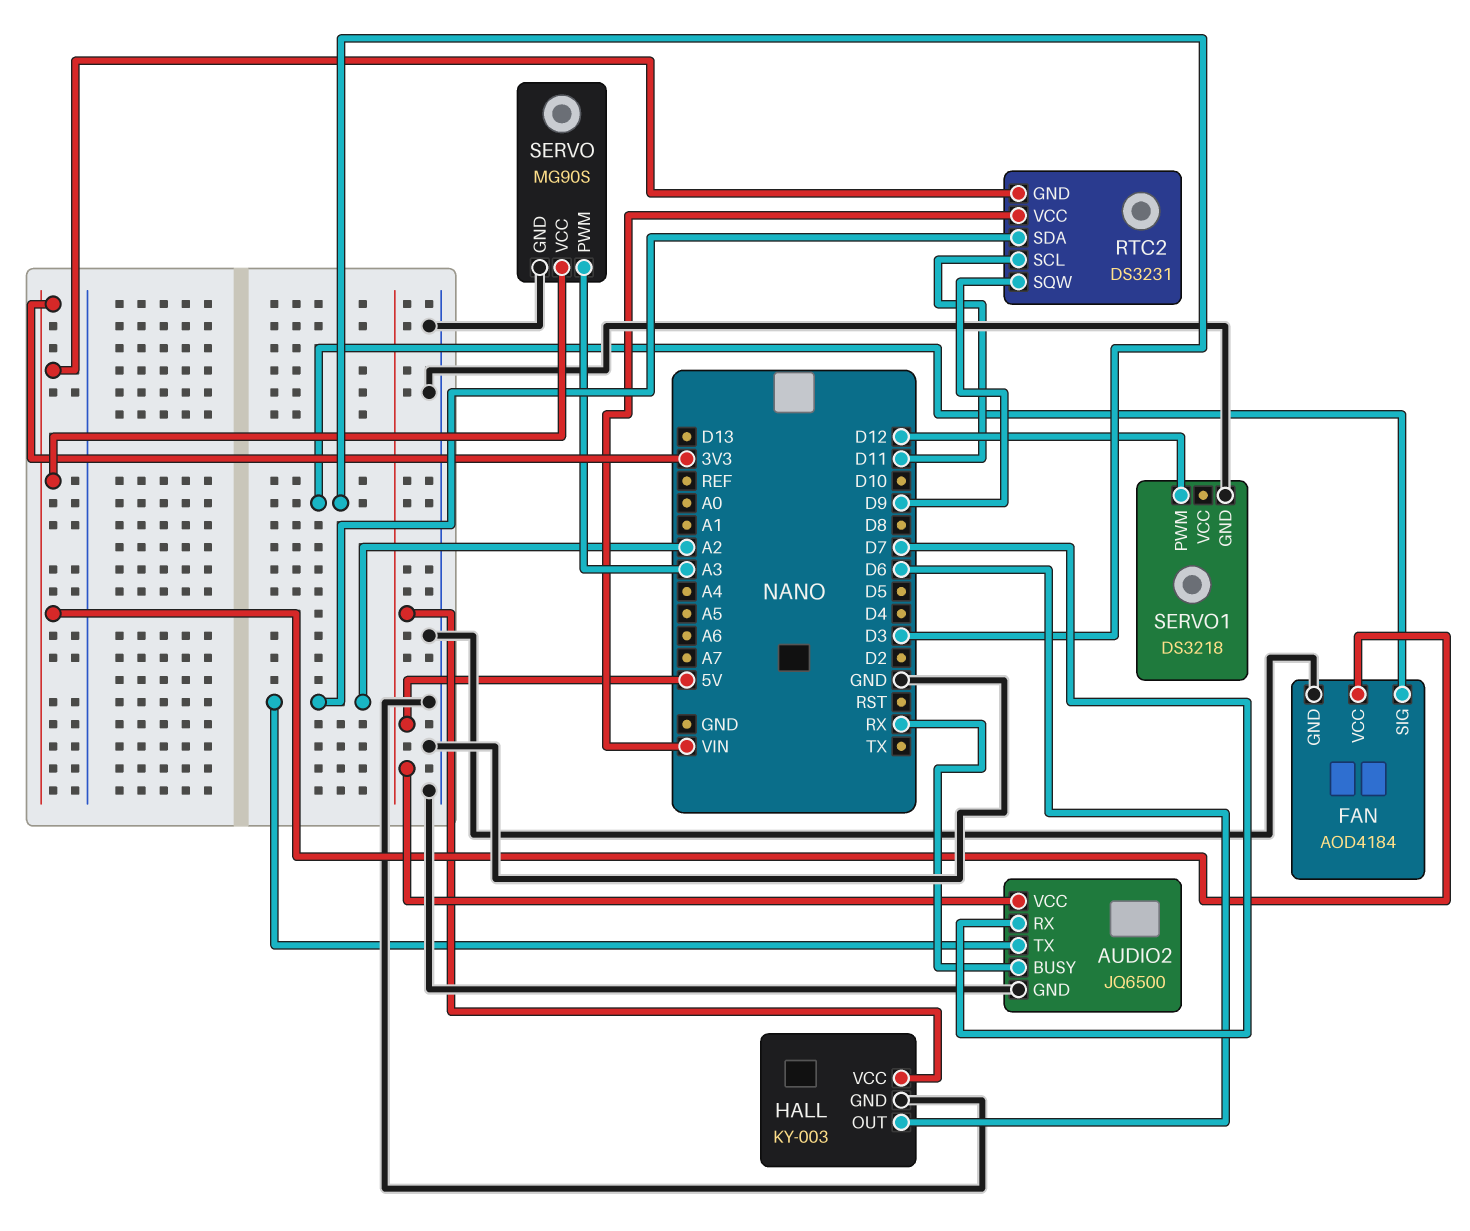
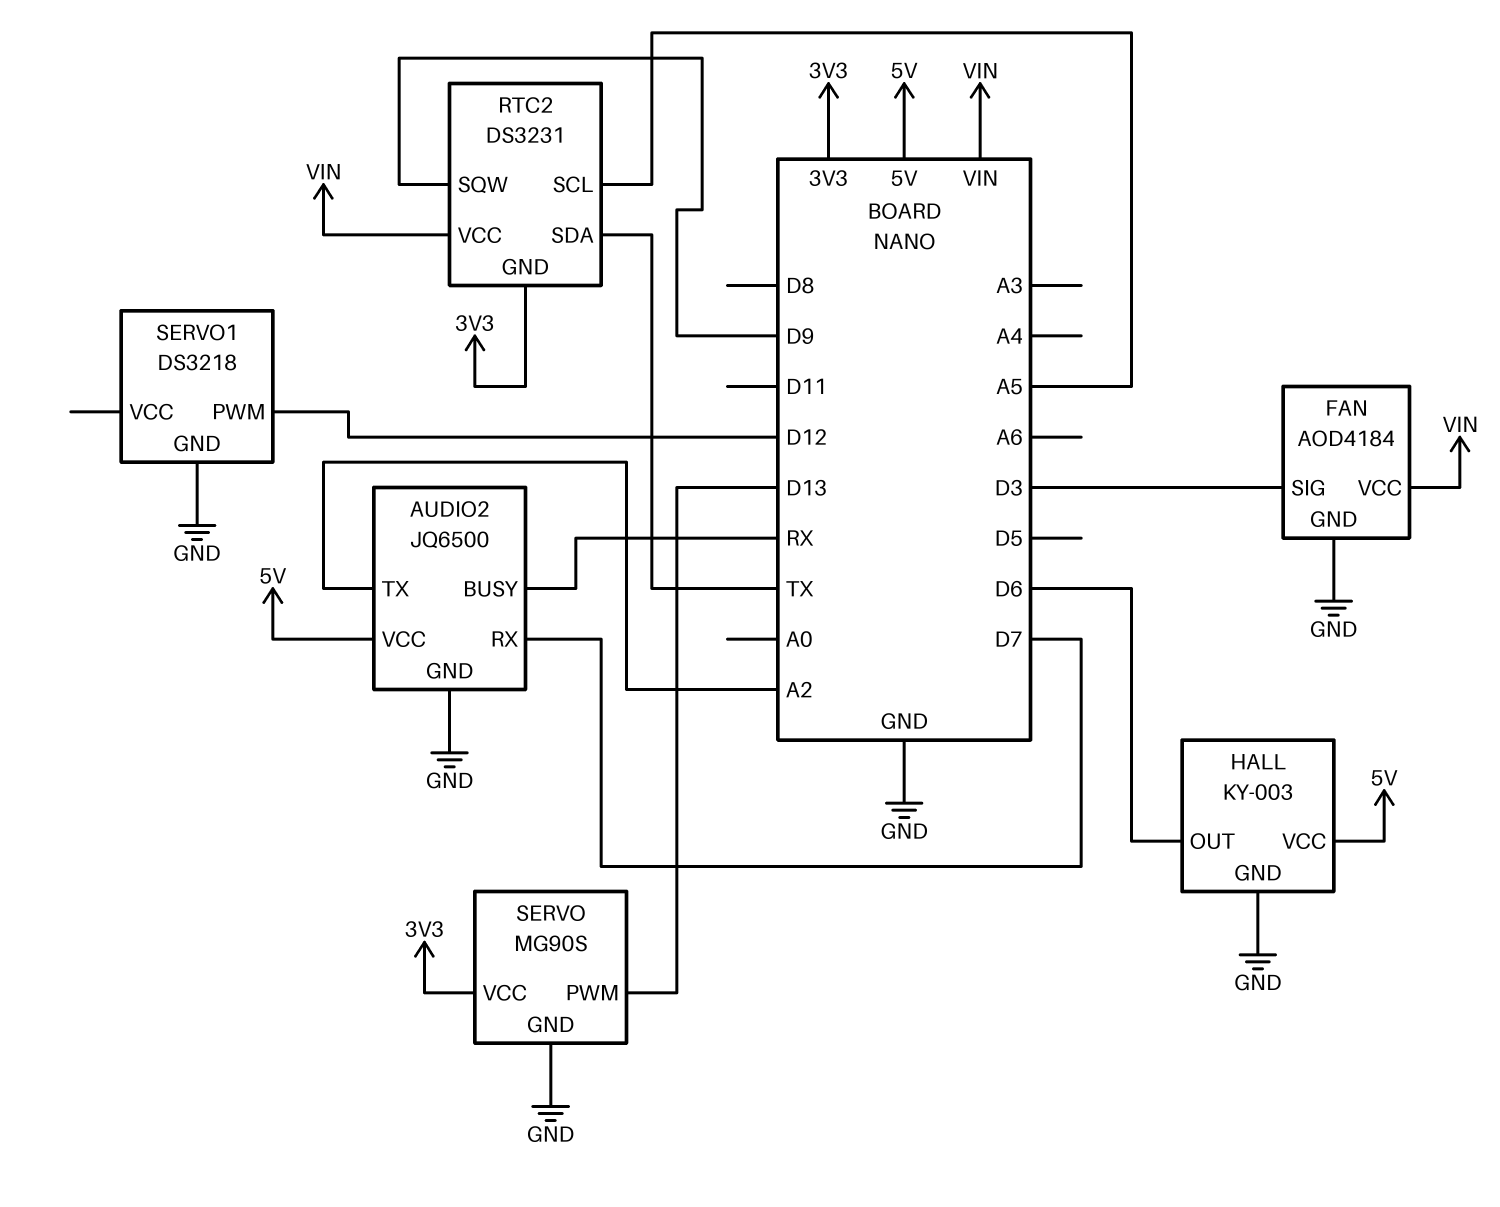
FAN pin VCC: 3V3 -> VIN
RTC2 pin SCL: D11 -> A5
RTC2 pin SDA: A2 -> TX
SERVO pin PWM: A3 -> D13

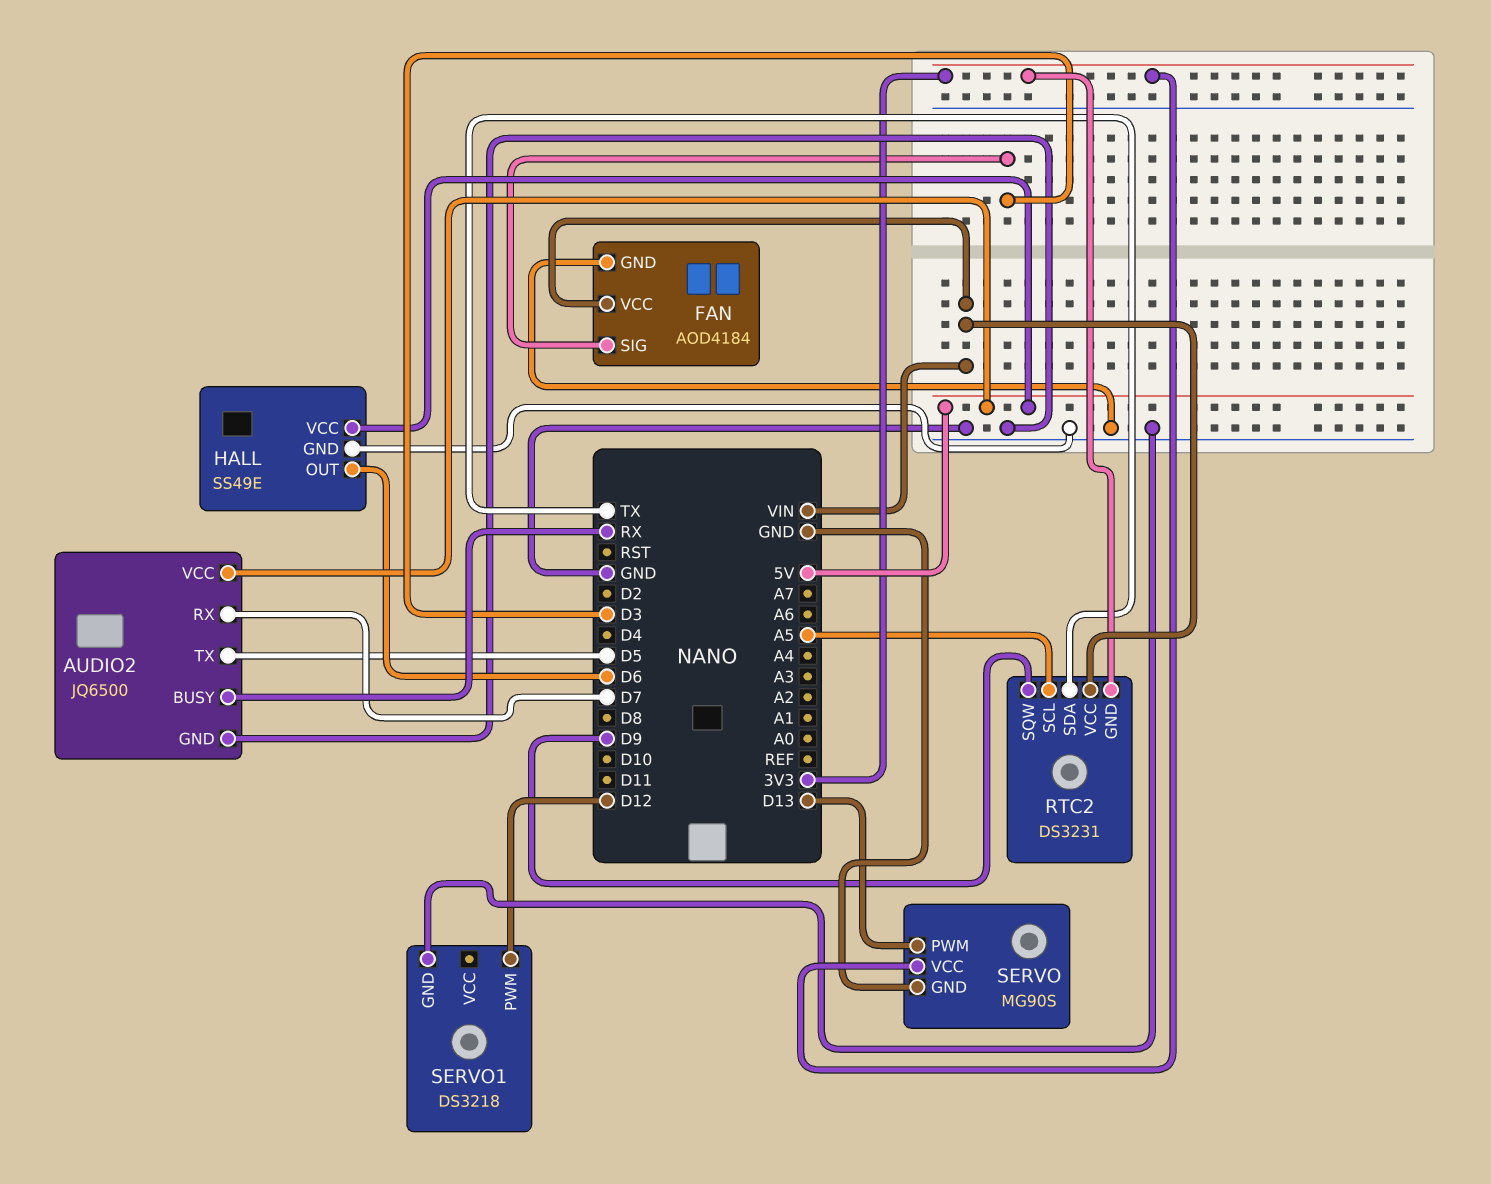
AUDIO2 pin TX: A2 -> D5
HALL: KY-003 -> SS49E

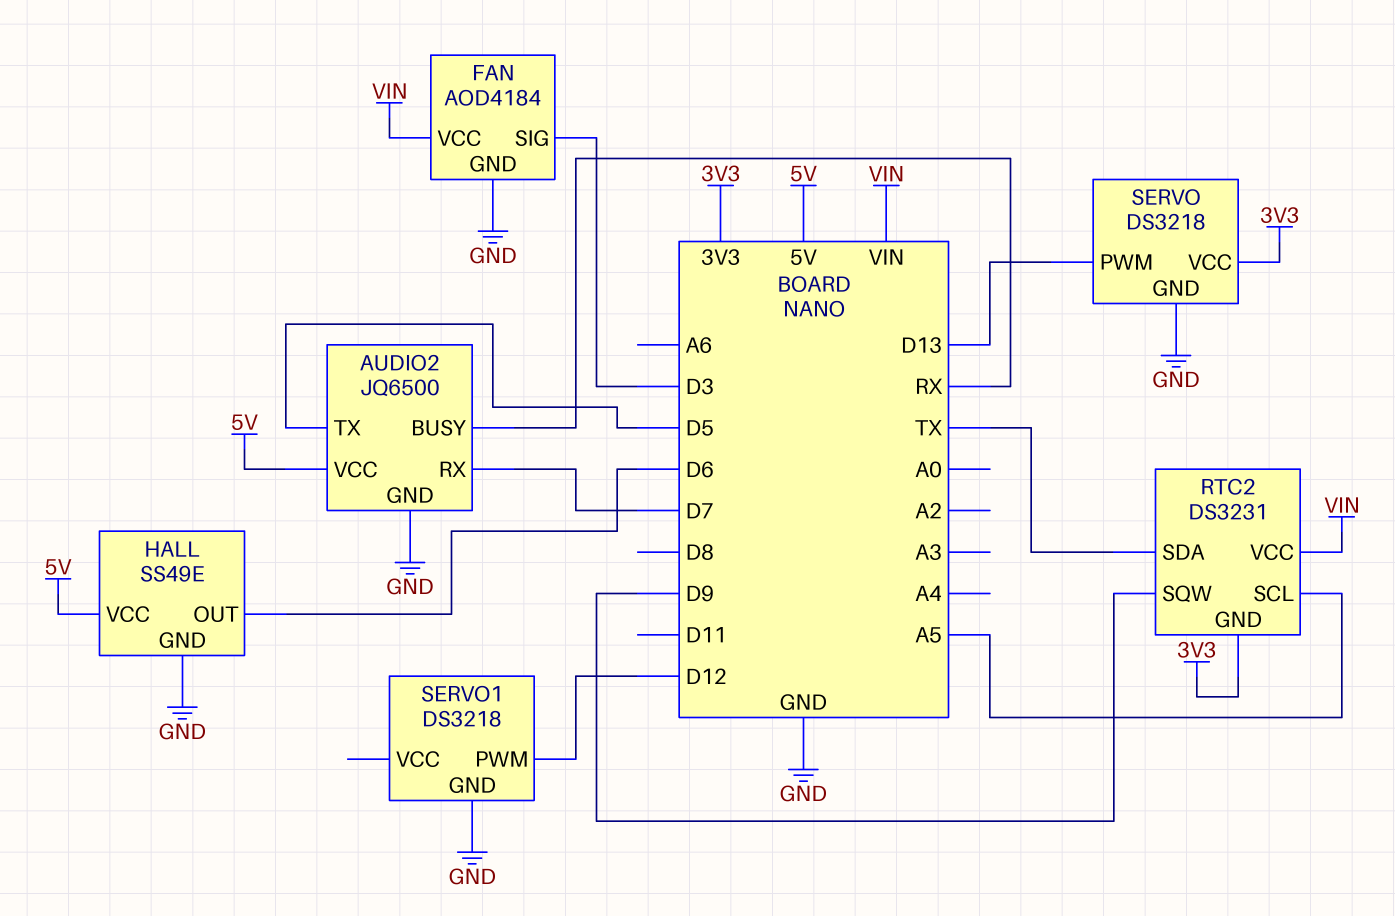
SERVO: MG90S -> DS3218

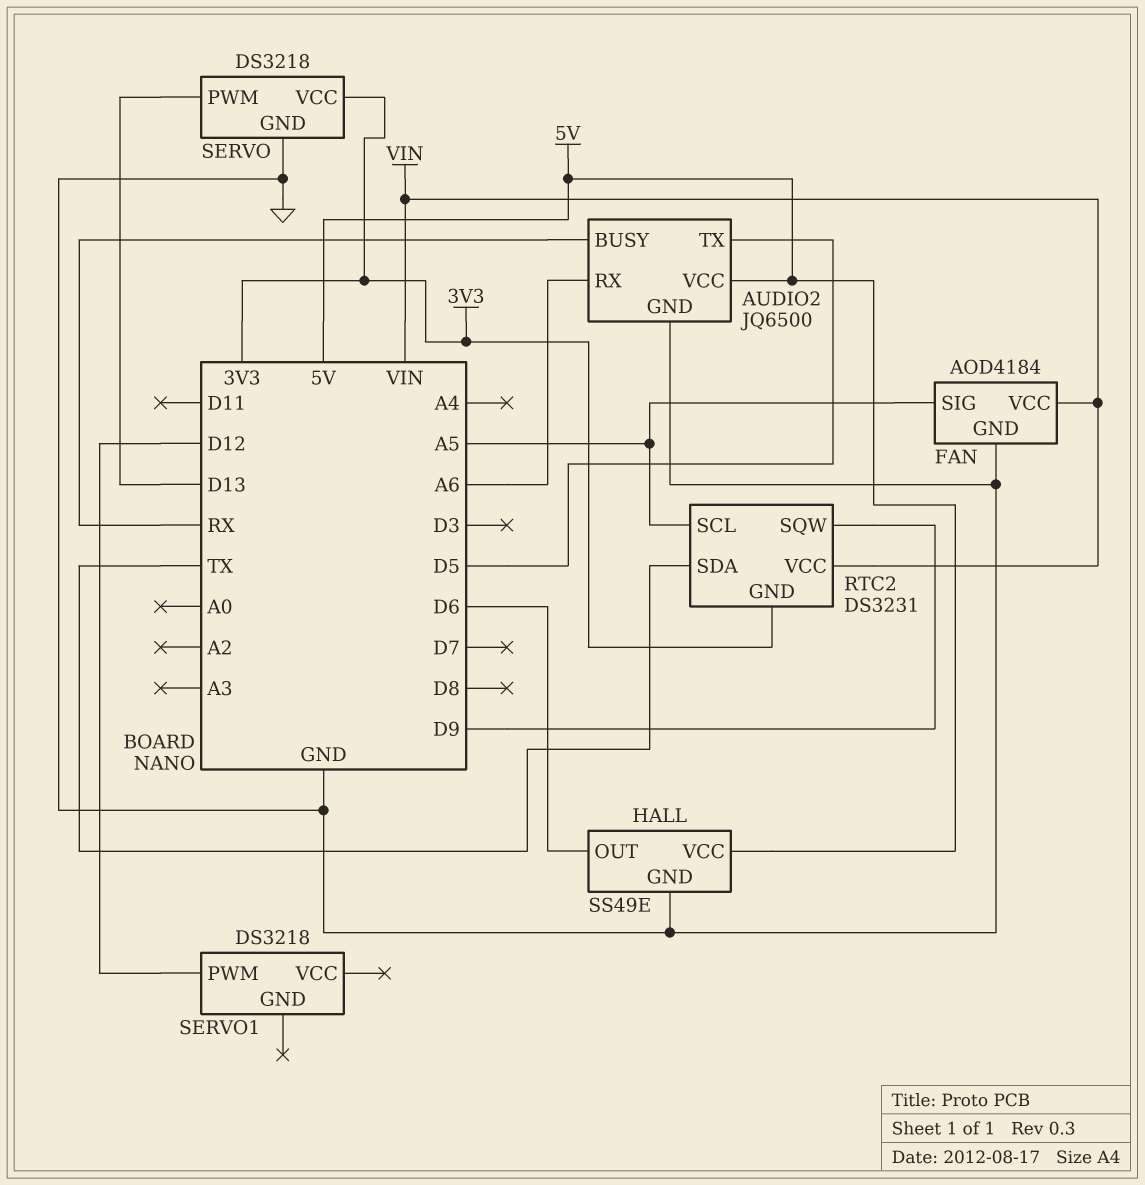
AUDIO2 pin RX: D7 -> A6
FAN pin SIG: D3 -> A5
SERVO1 pin GND: GND -> none

